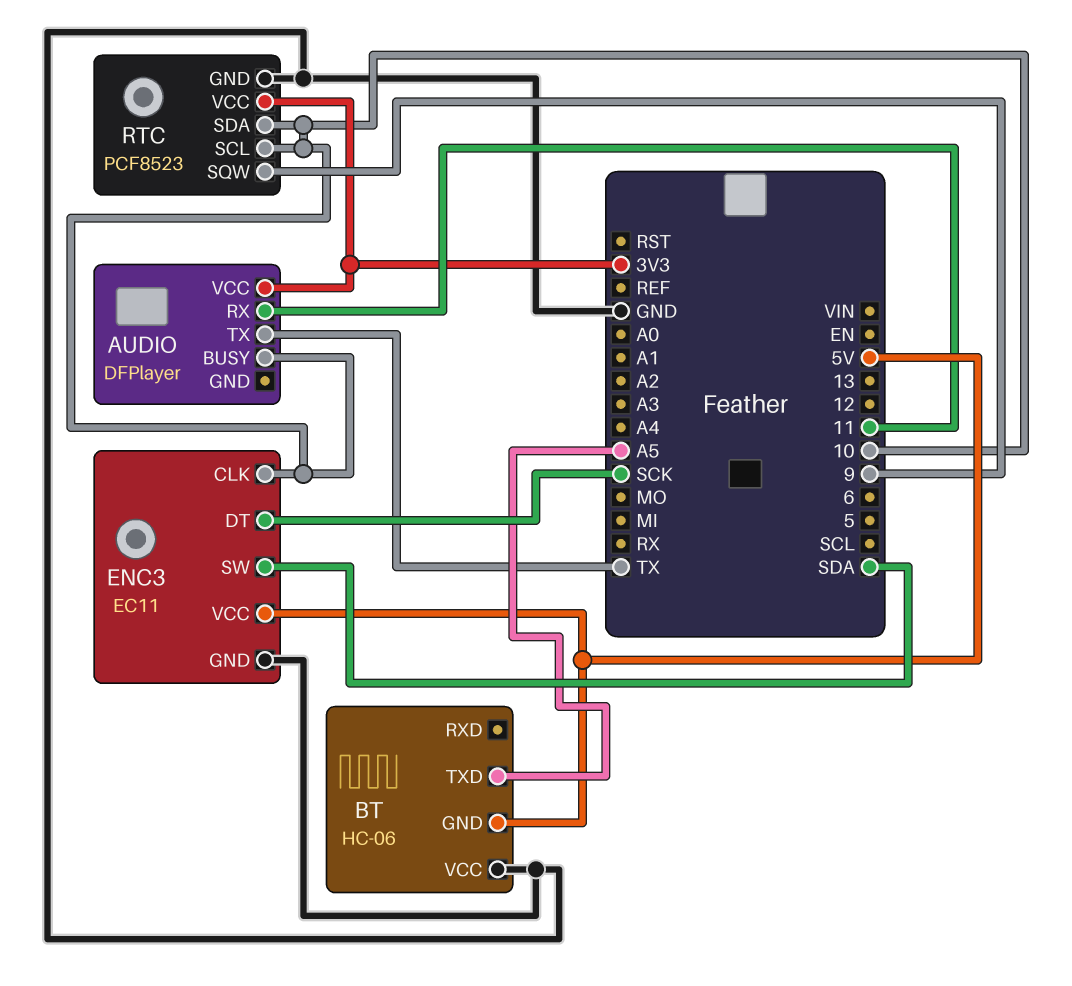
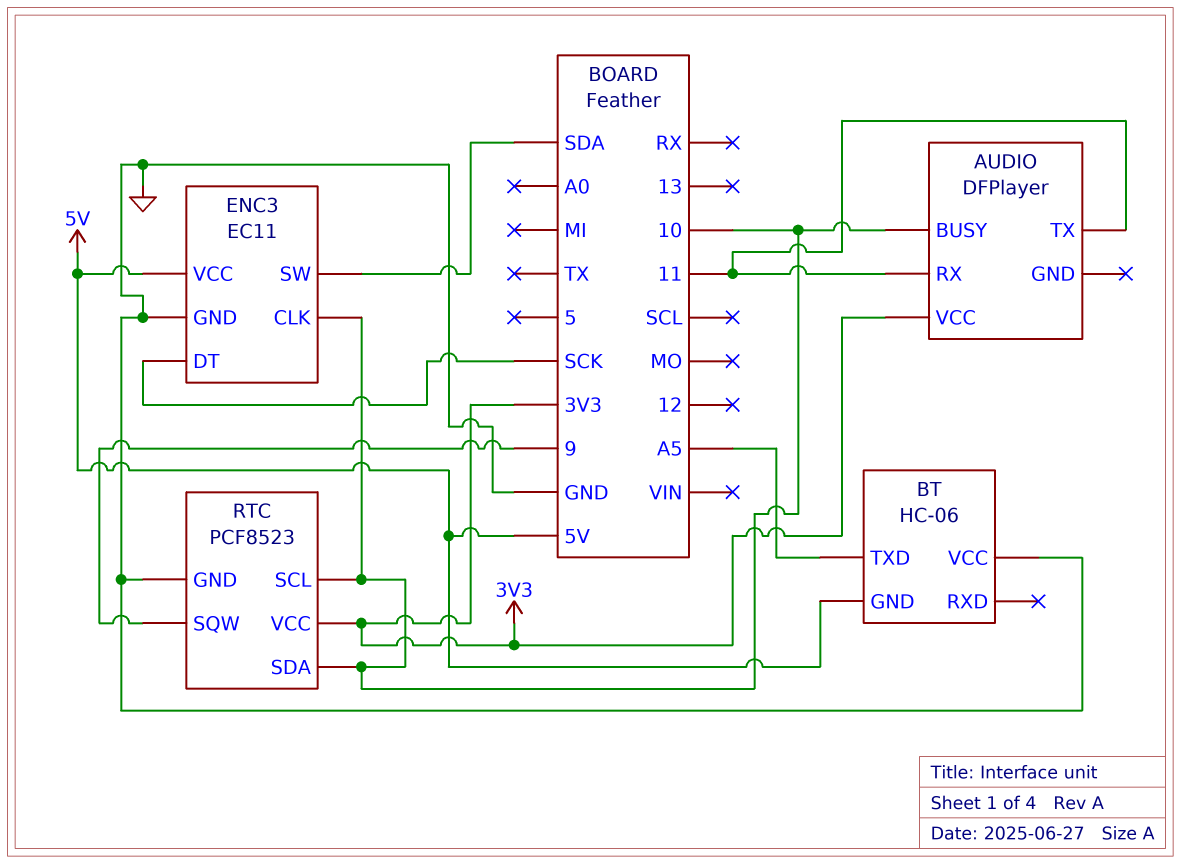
AUDIO pin TX: TX -> 11

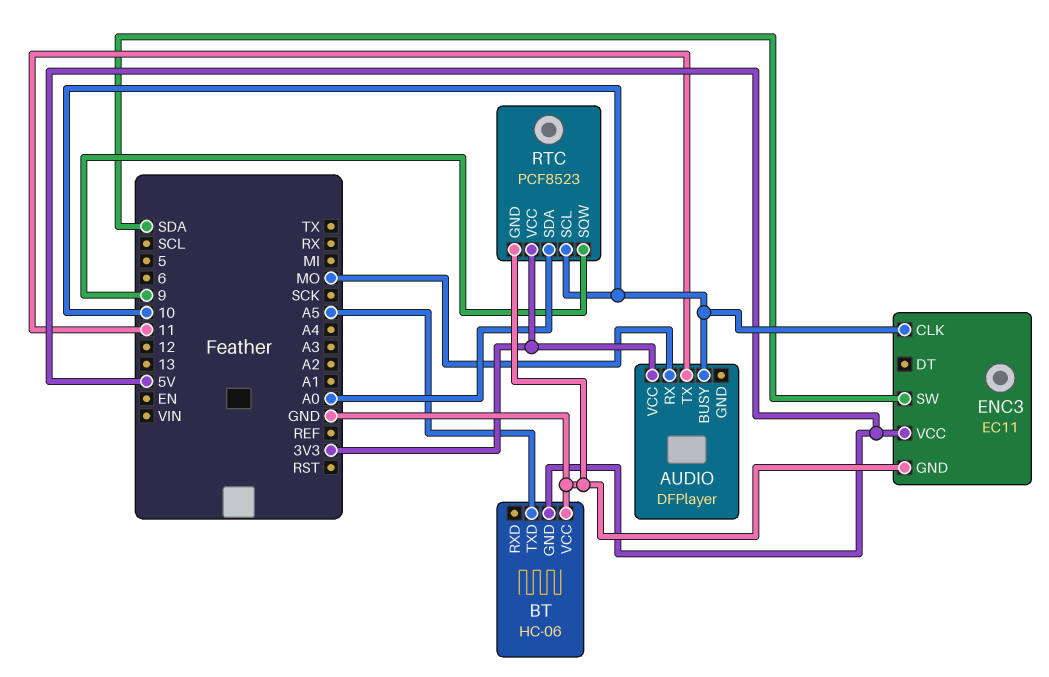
AUDIO pin RX: 11 -> MO
ENC3 pin DT: SCK -> none
RTC pin SDA: 10 -> A0

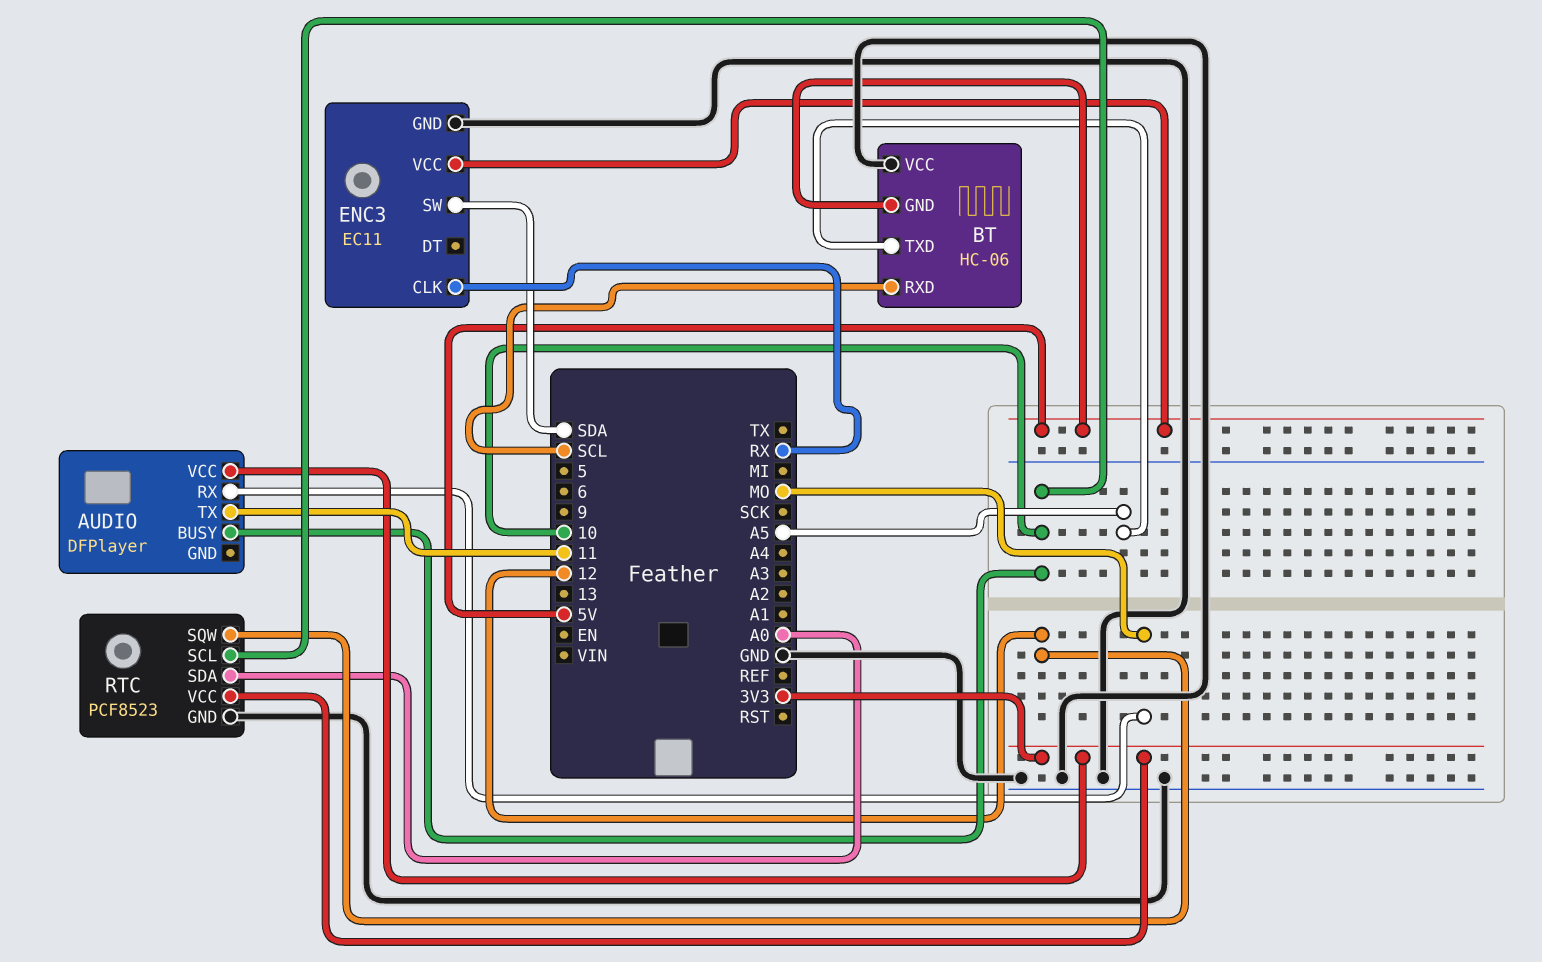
BT pin RXD: none -> SCL
ENC3 pin CLK: 10 -> RX
RTC pin SQW: 9 -> 12

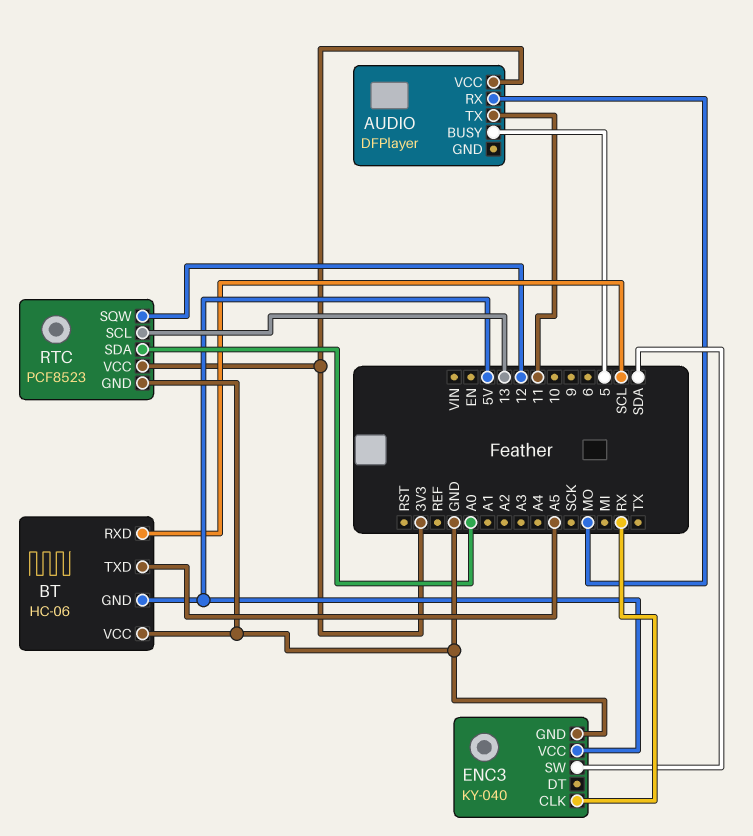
AUDIO pin BUSY: 10 -> 5
ENC3: EC11 -> KY-040
RTC pin SCL: 10 -> 13

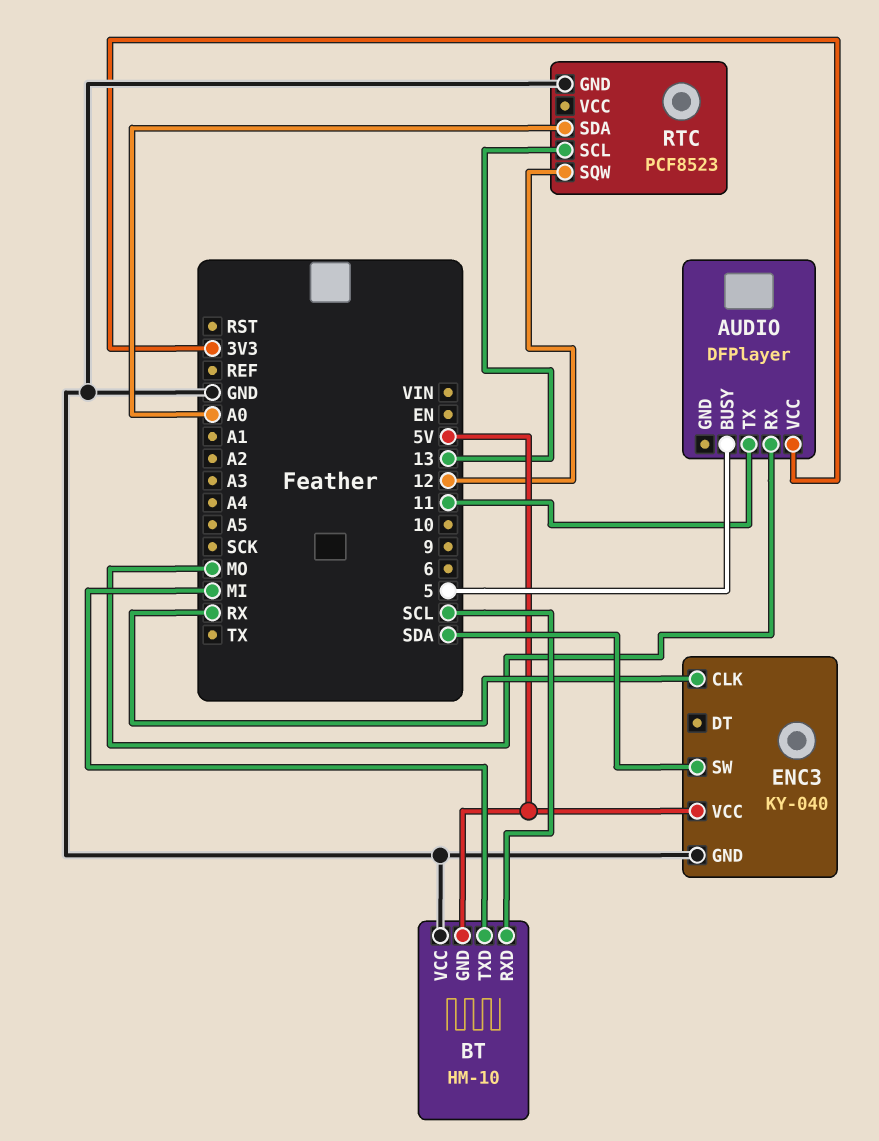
BT: HC-06 -> HM-10
BT pin TXD: A5 -> MI
RTC pin VCC: 3V3 -> none

